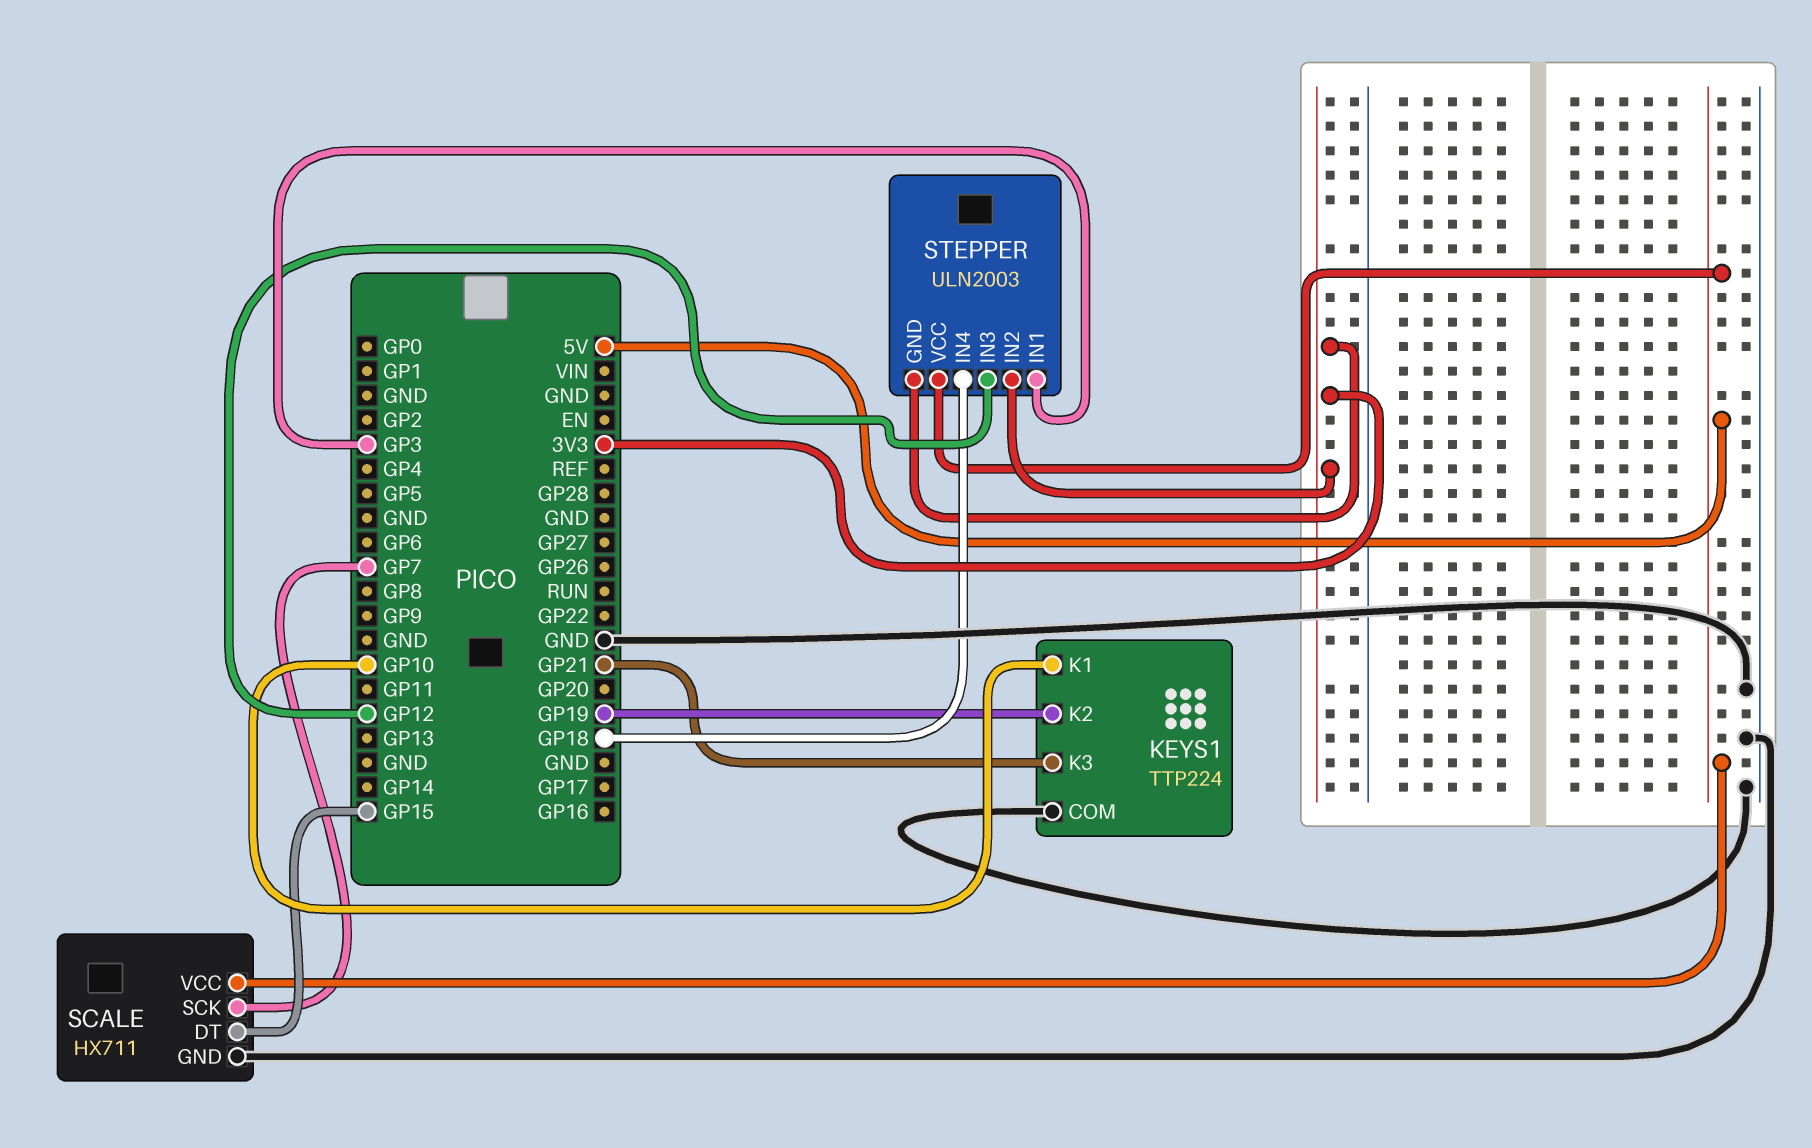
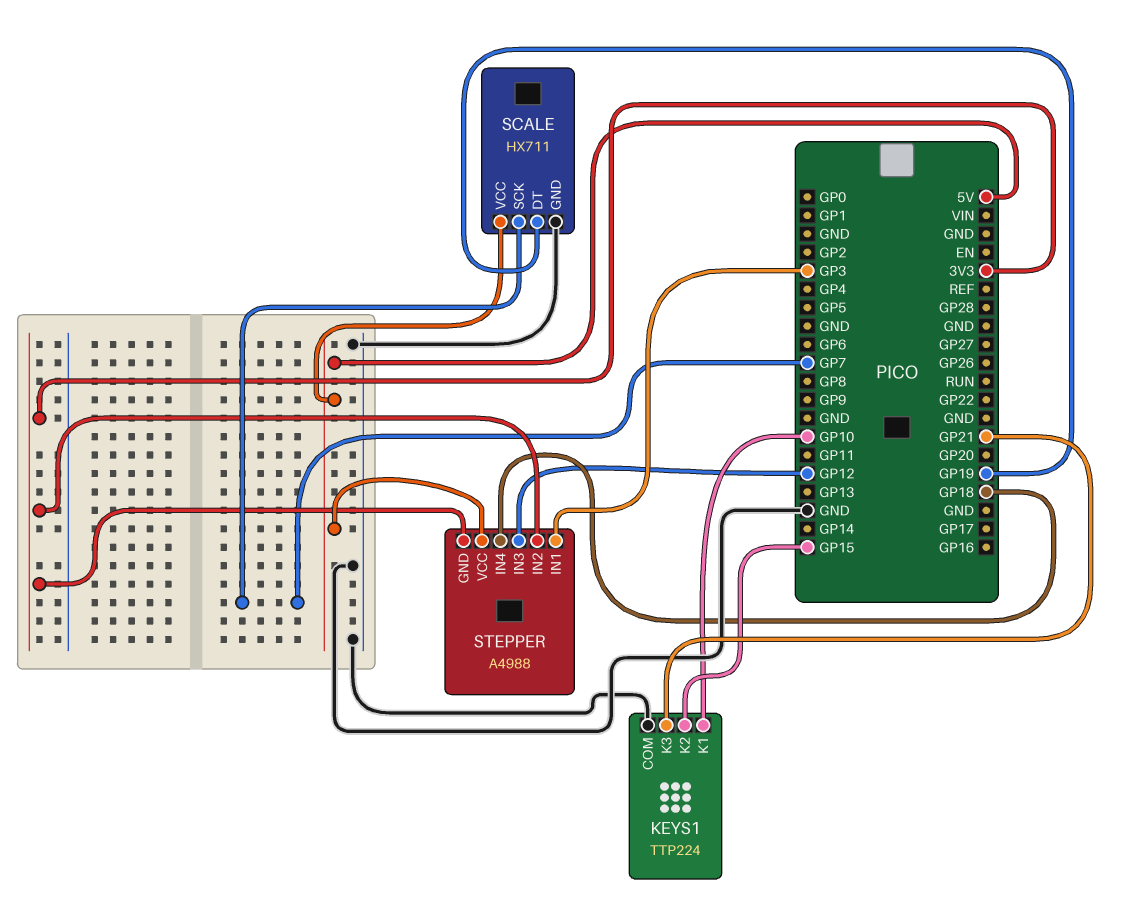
KEYS1 pin K2: GP19 -> GP15
SCALE pin DT: GP15 -> GP19
STEPPER: ULN2003 -> A4988

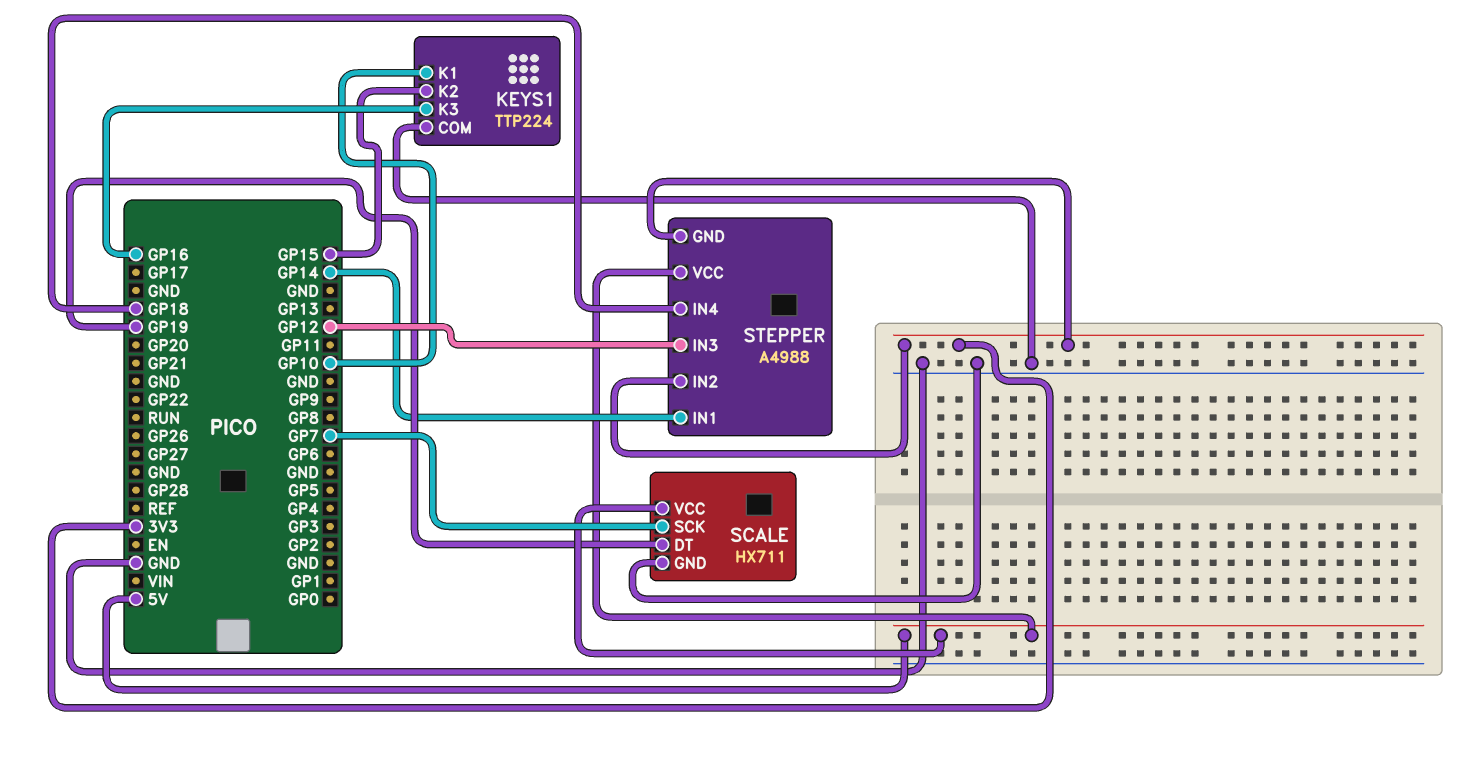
KEYS1 pin K3: GP21 -> GP16
STEPPER pin IN1: GP3 -> GP14

